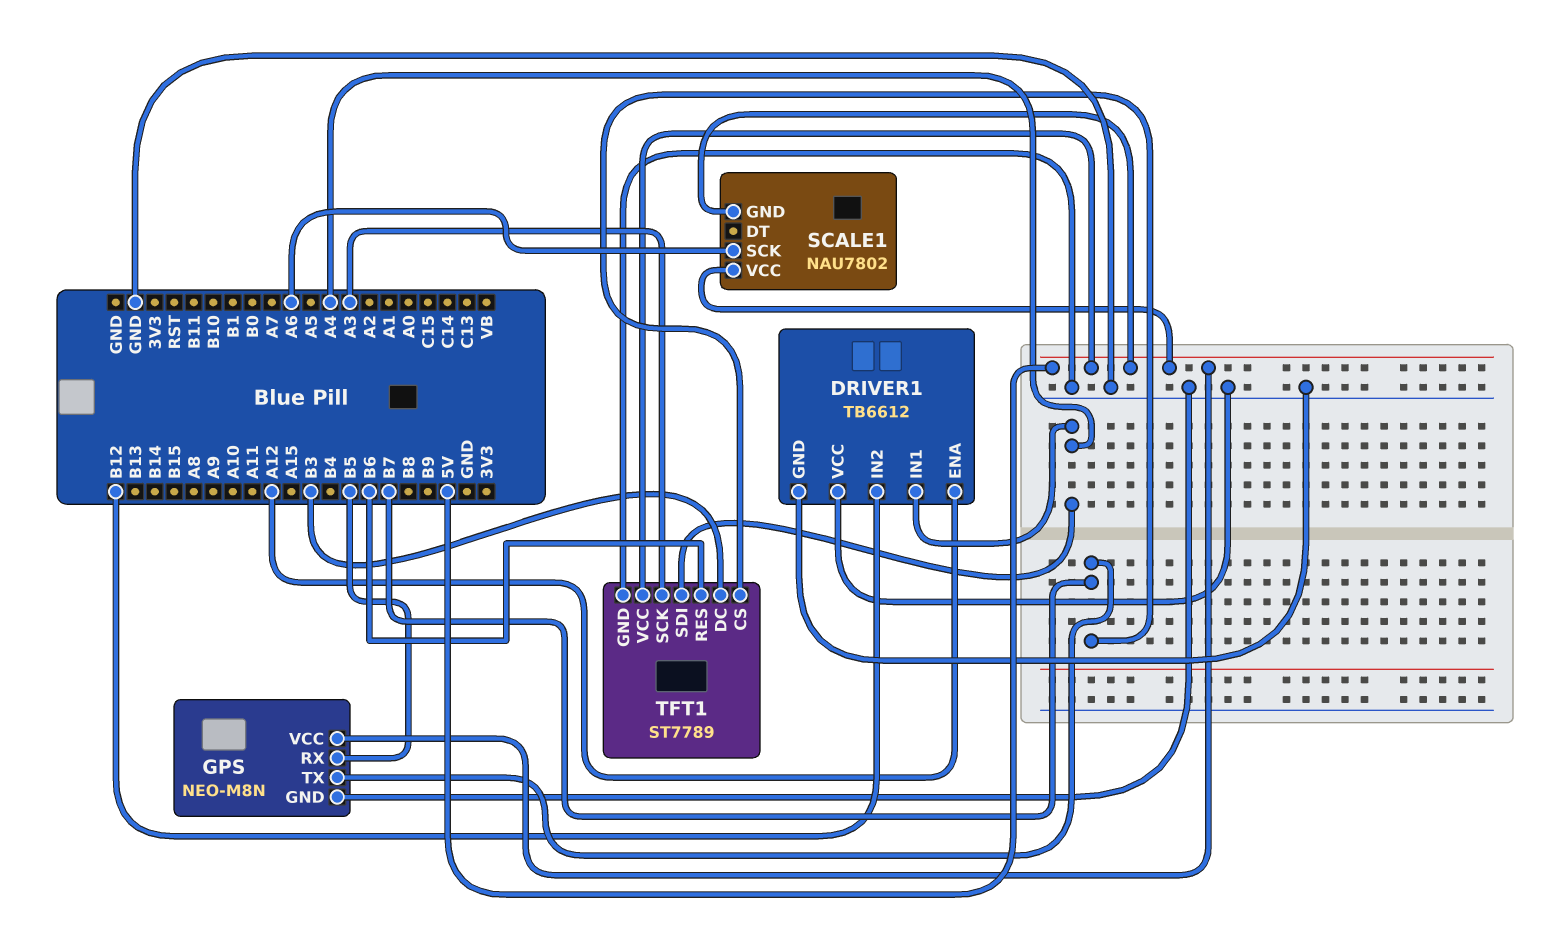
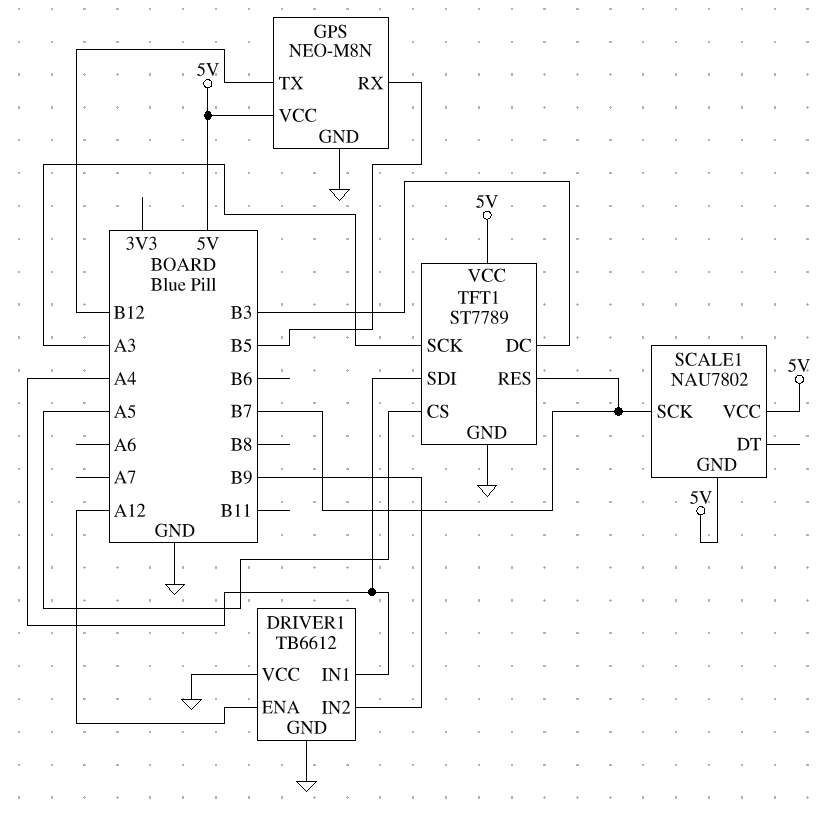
DRIVER1 pin IN2: B12 -> B9
GPS pin TX: B7 -> B12
SCALE1 pin SCK: A6 -> B7
TFT1 pin CS: B7 -> A5
TFT1 pin RES: B6 -> B7

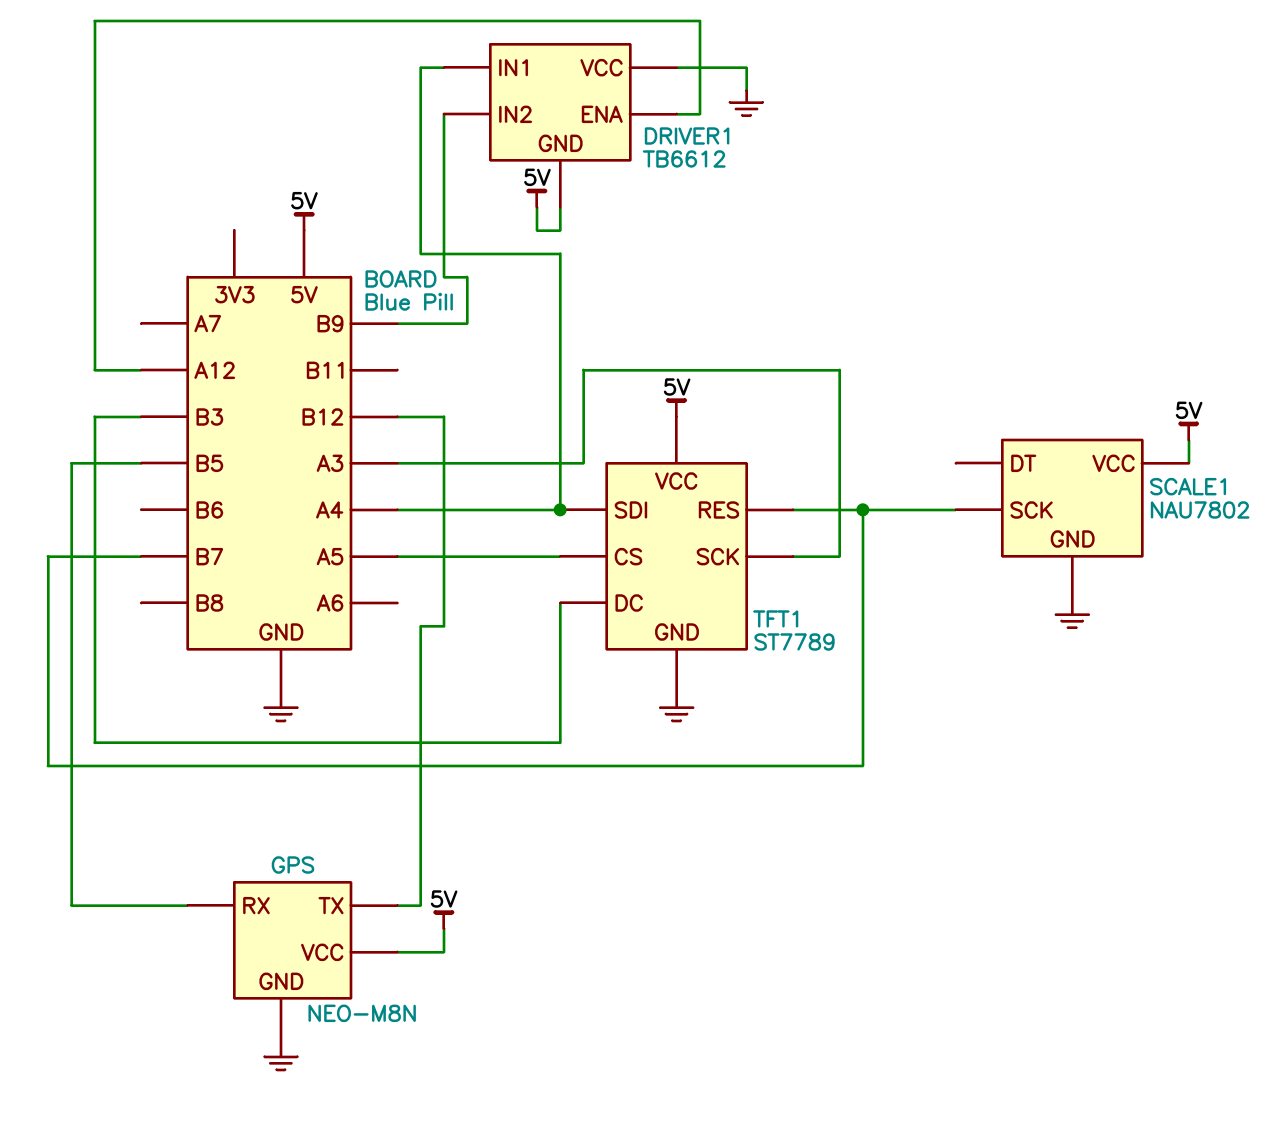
DRIVER1 pin GND: GND -> 5V
SCALE1 pin GND: 5V -> GND

